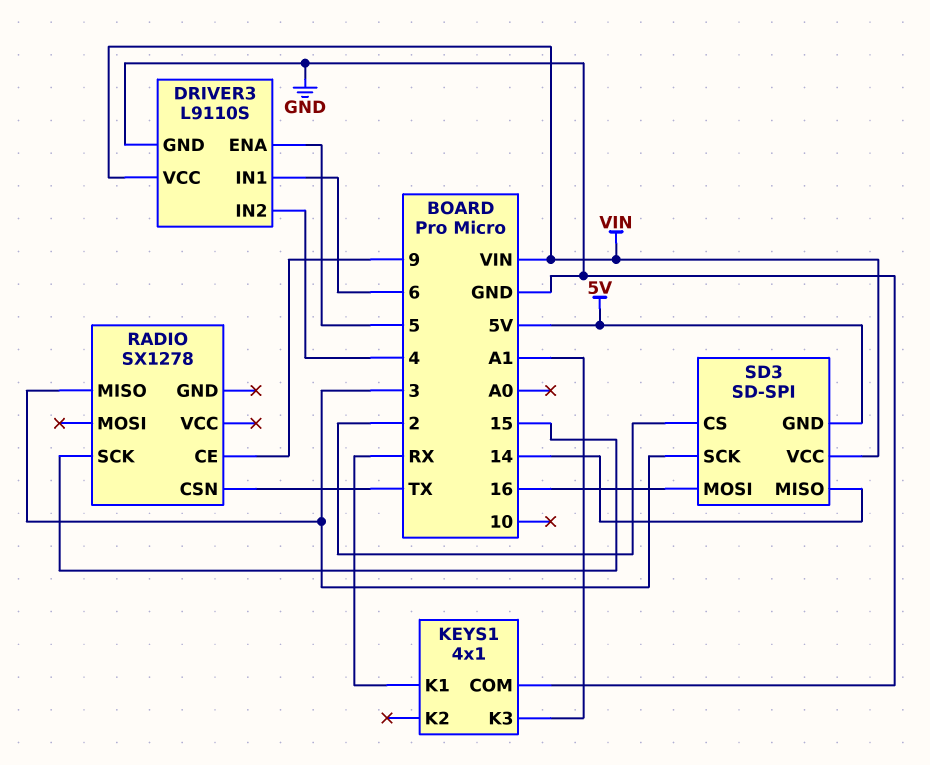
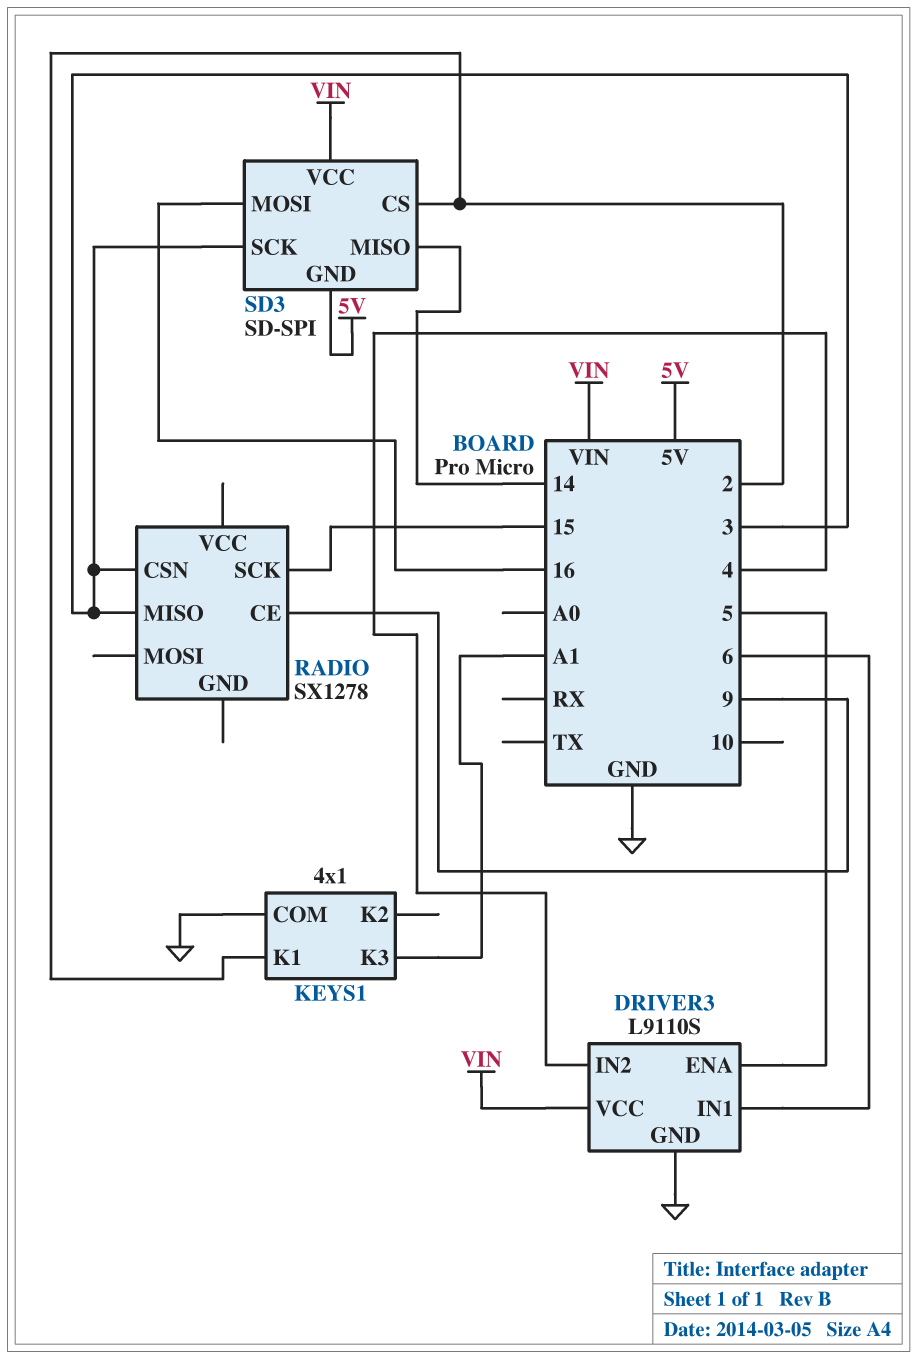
KEYS1 pin K1: RX -> 2
RADIO pin CSN: TX -> 3

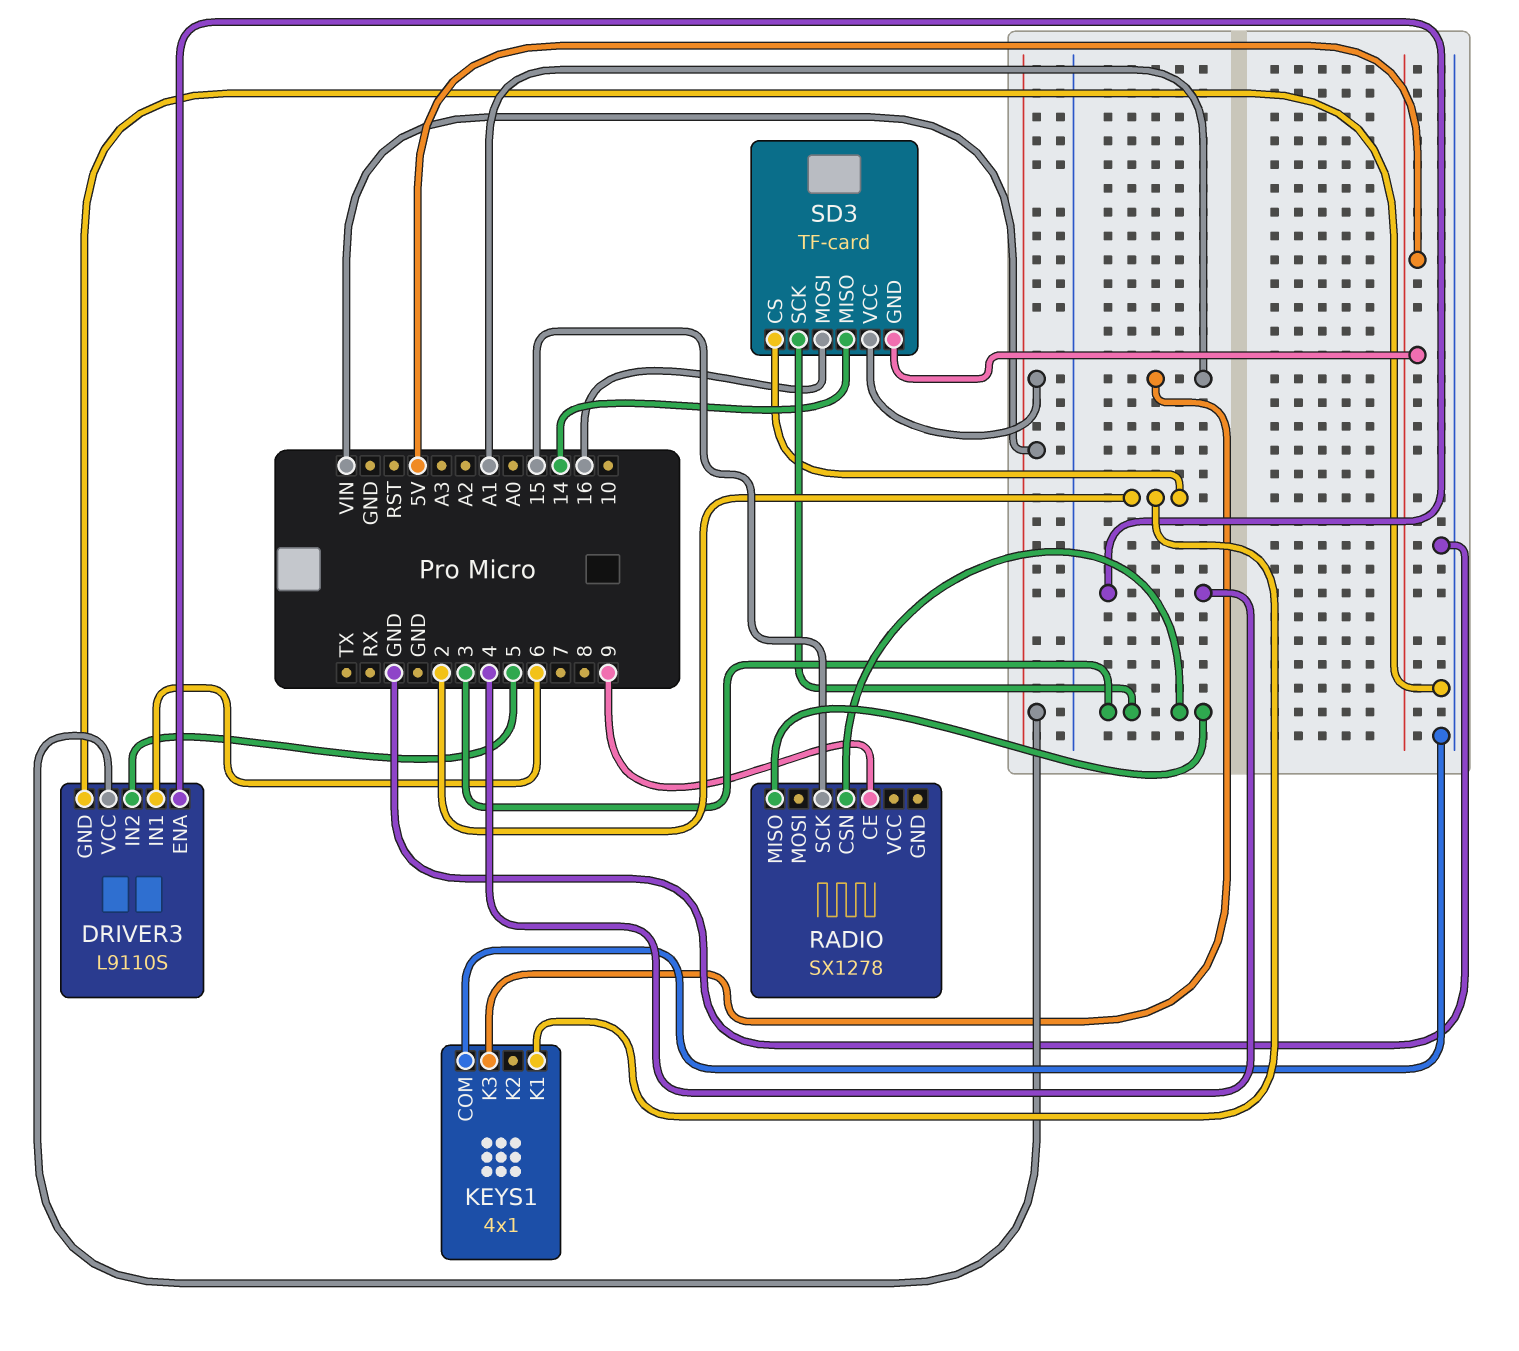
DRIVER3 pin ENA: 5 -> 4
DRIVER3 pin IN2: 4 -> 5
SD3: SD-SPI -> TF-card

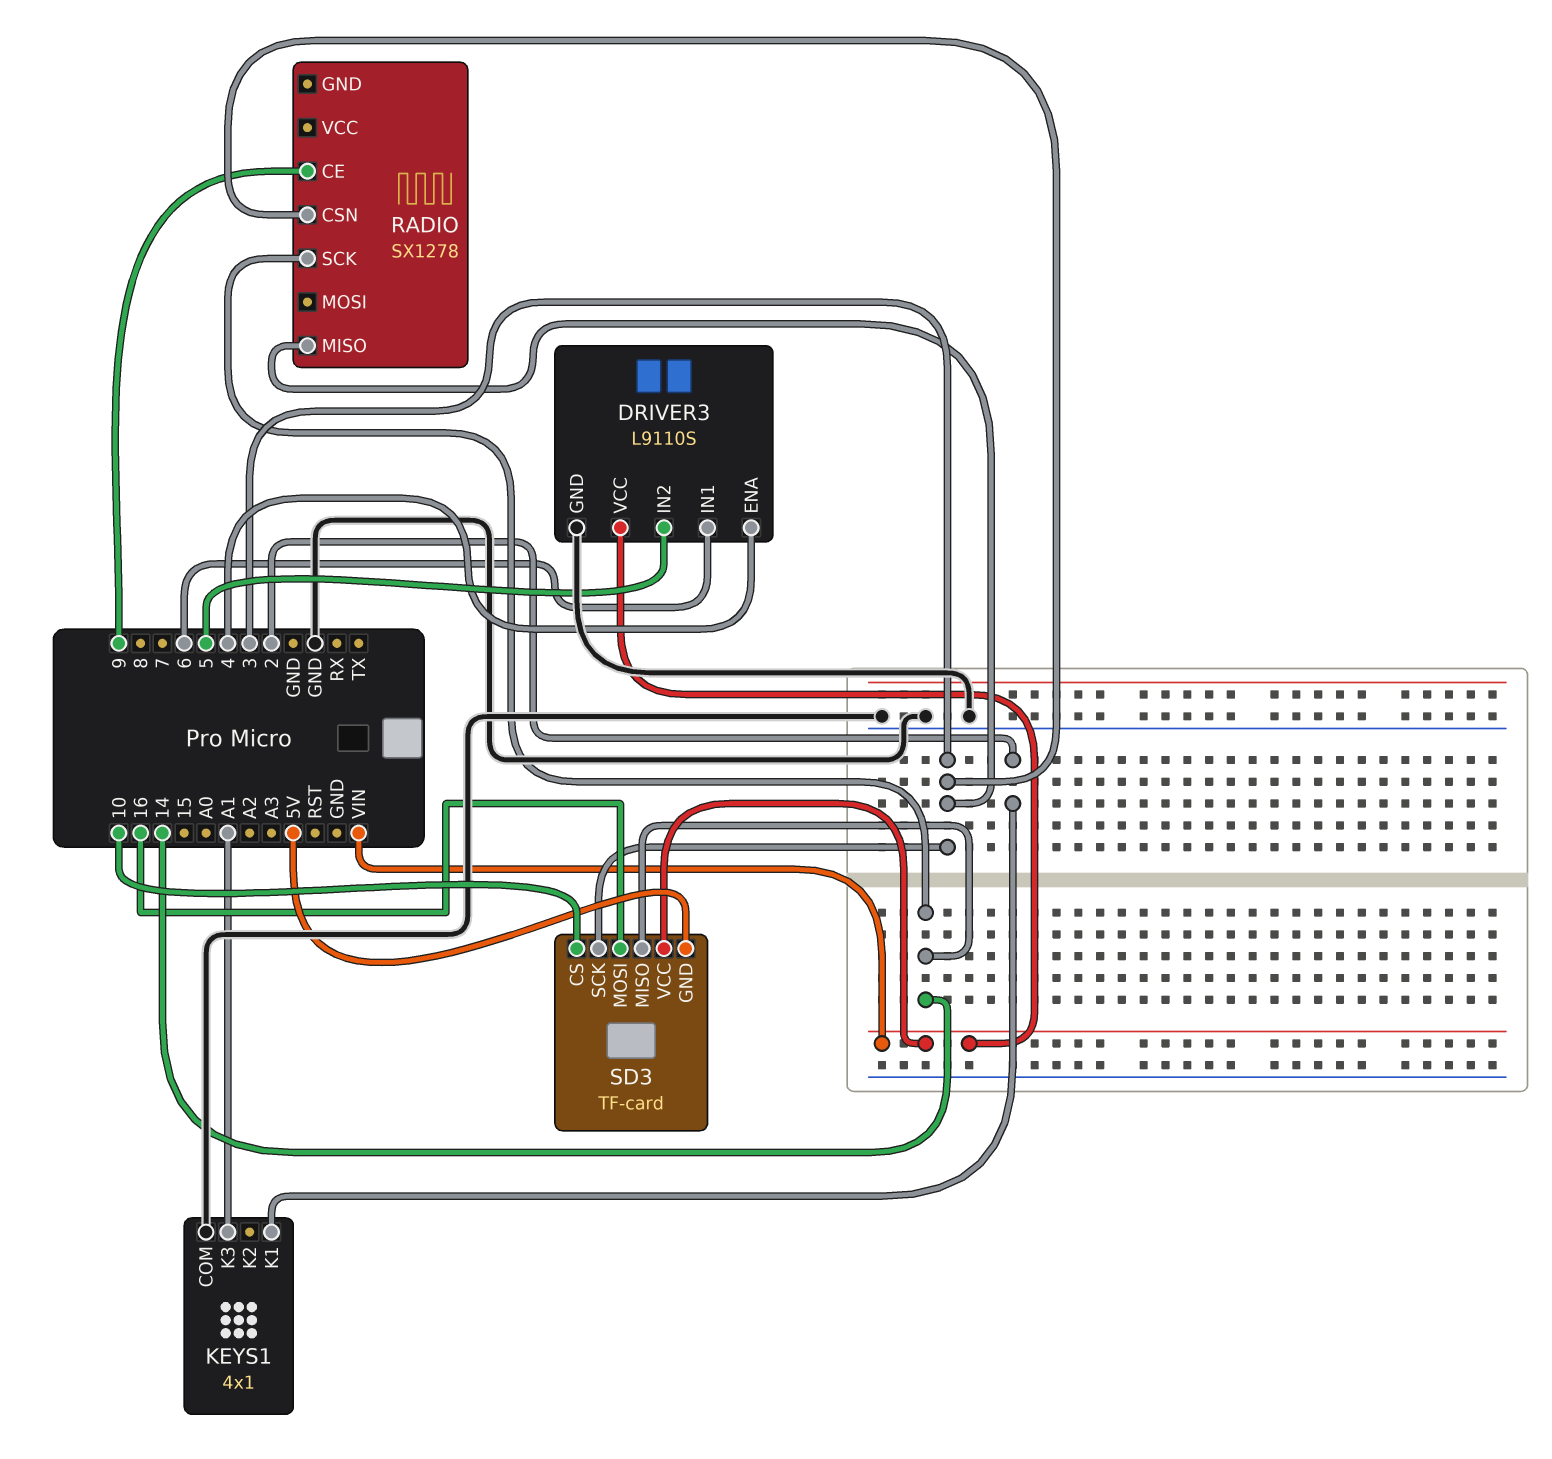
RADIO pin SCK: 15 -> 14
SD3 pin CS: 2 -> 10

